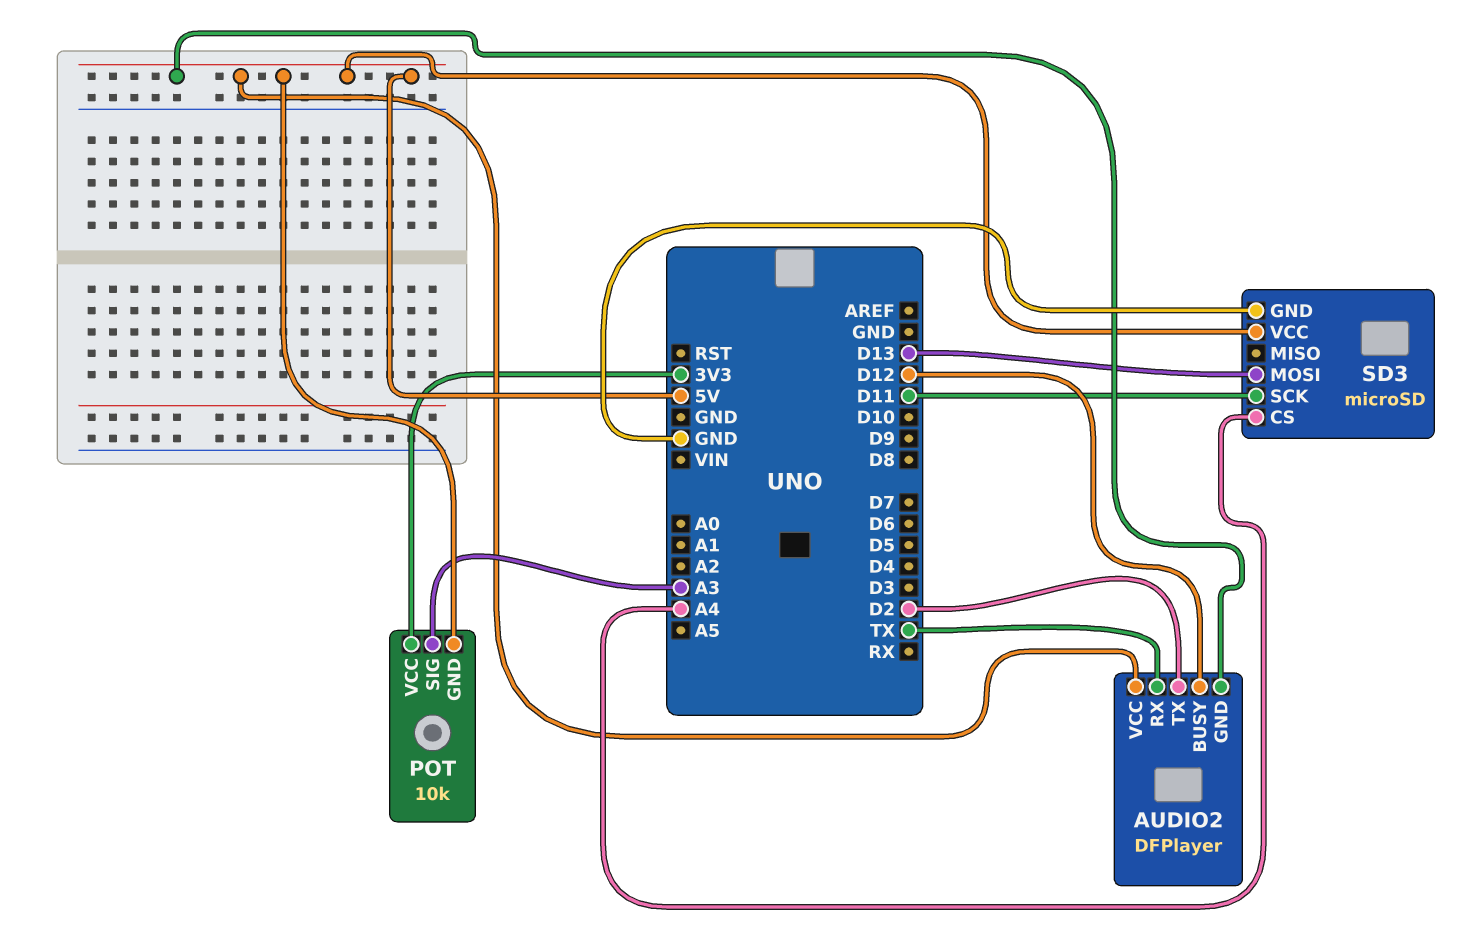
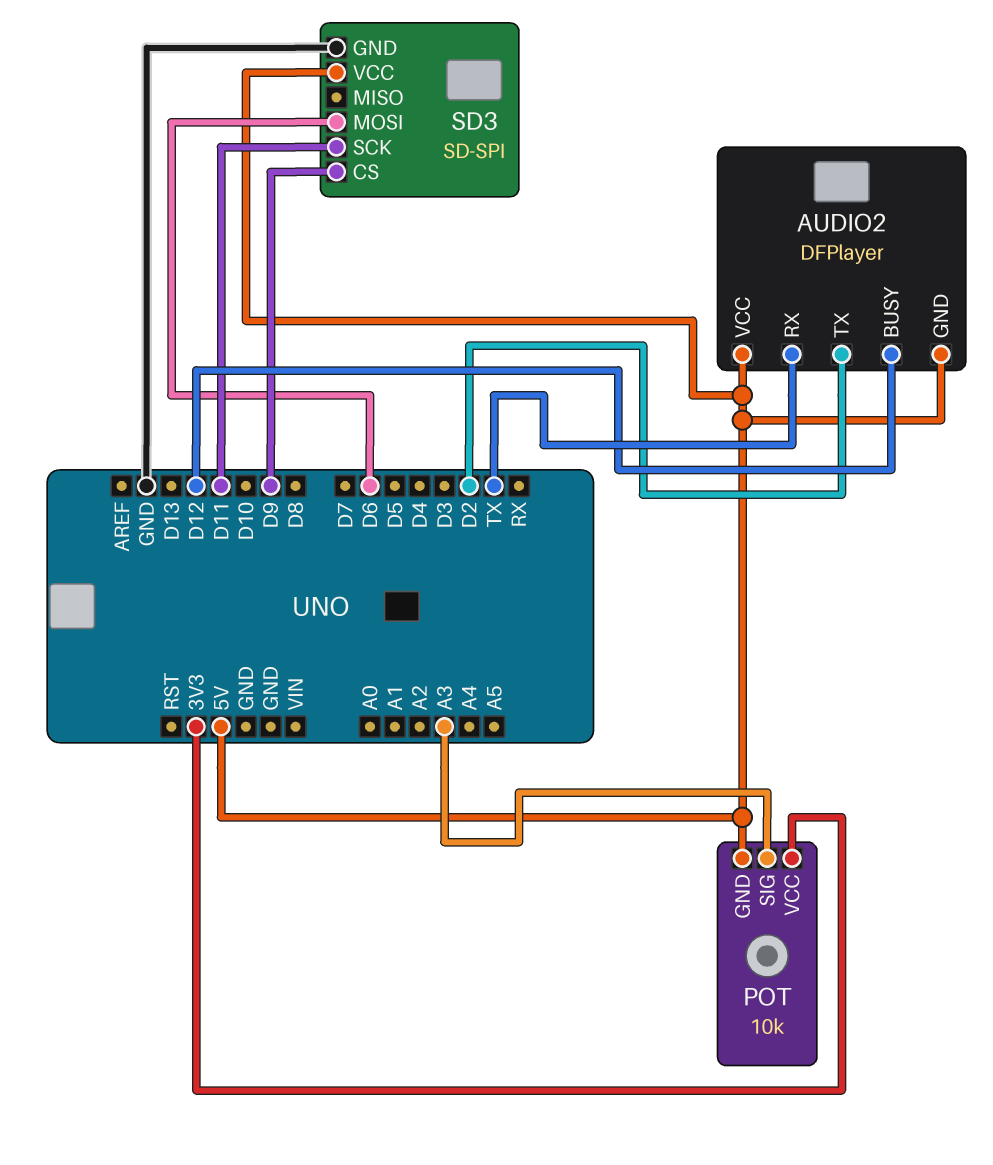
SD3: microSD -> SD-SPI
SD3 pin CS: A4 -> D9
SD3 pin MOSI: D13 -> D6

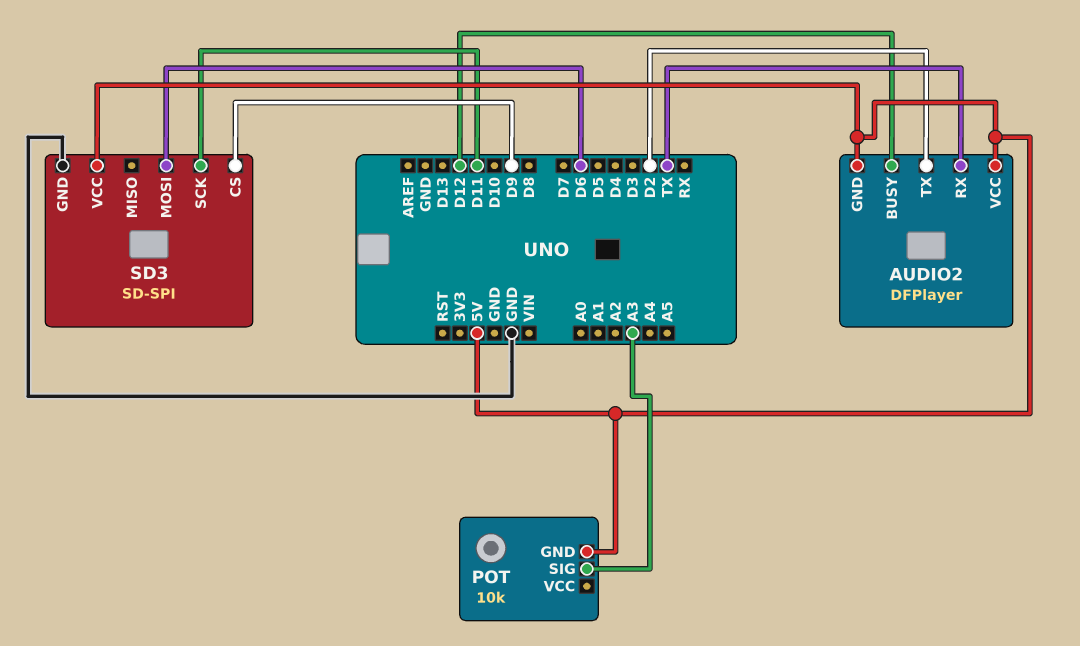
POT pin VCC: 3V3 -> none

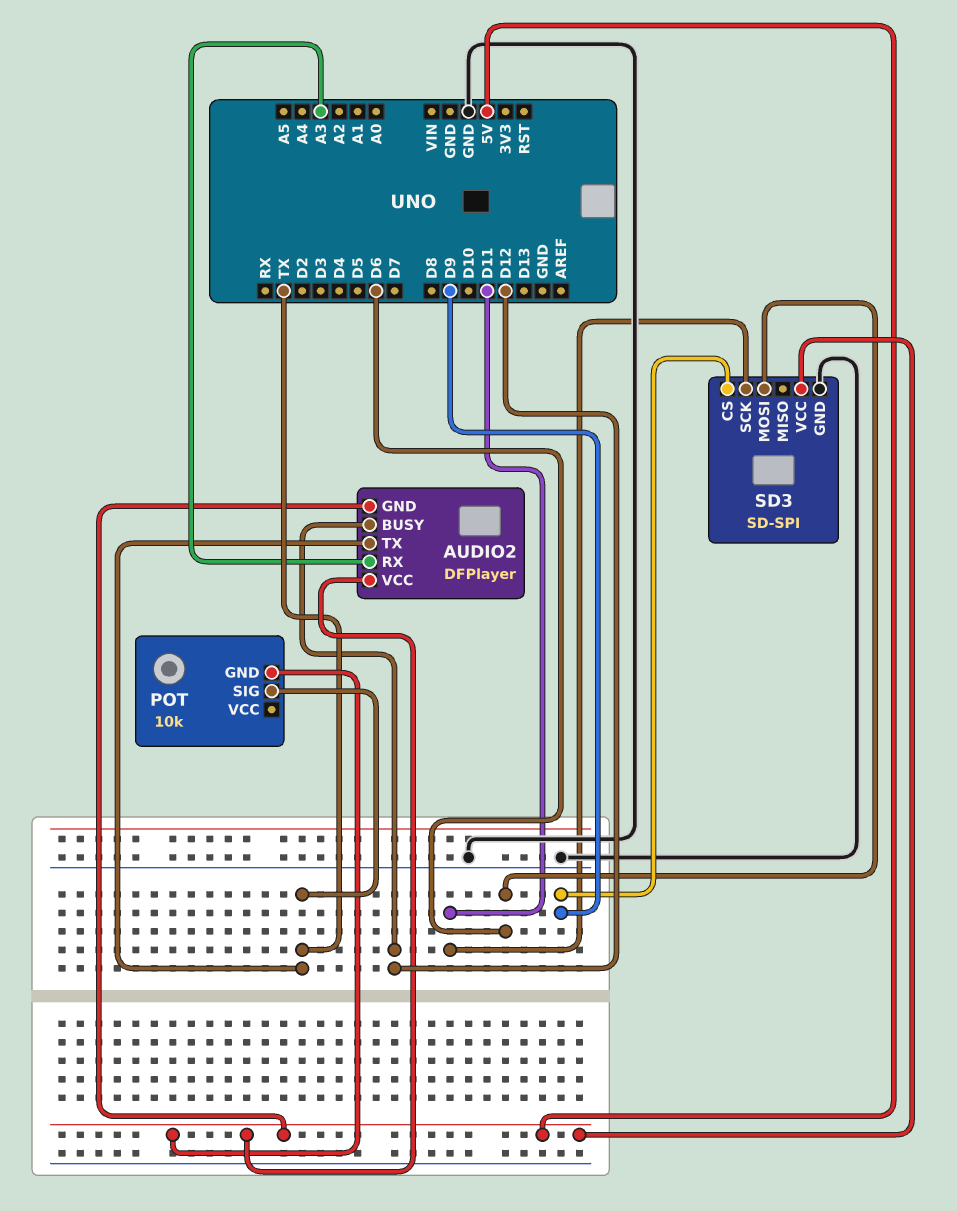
AUDIO2 pin RX: TX -> A3
AUDIO2 pin TX: D2 -> TX
POT pin SIG: A3 -> TX

